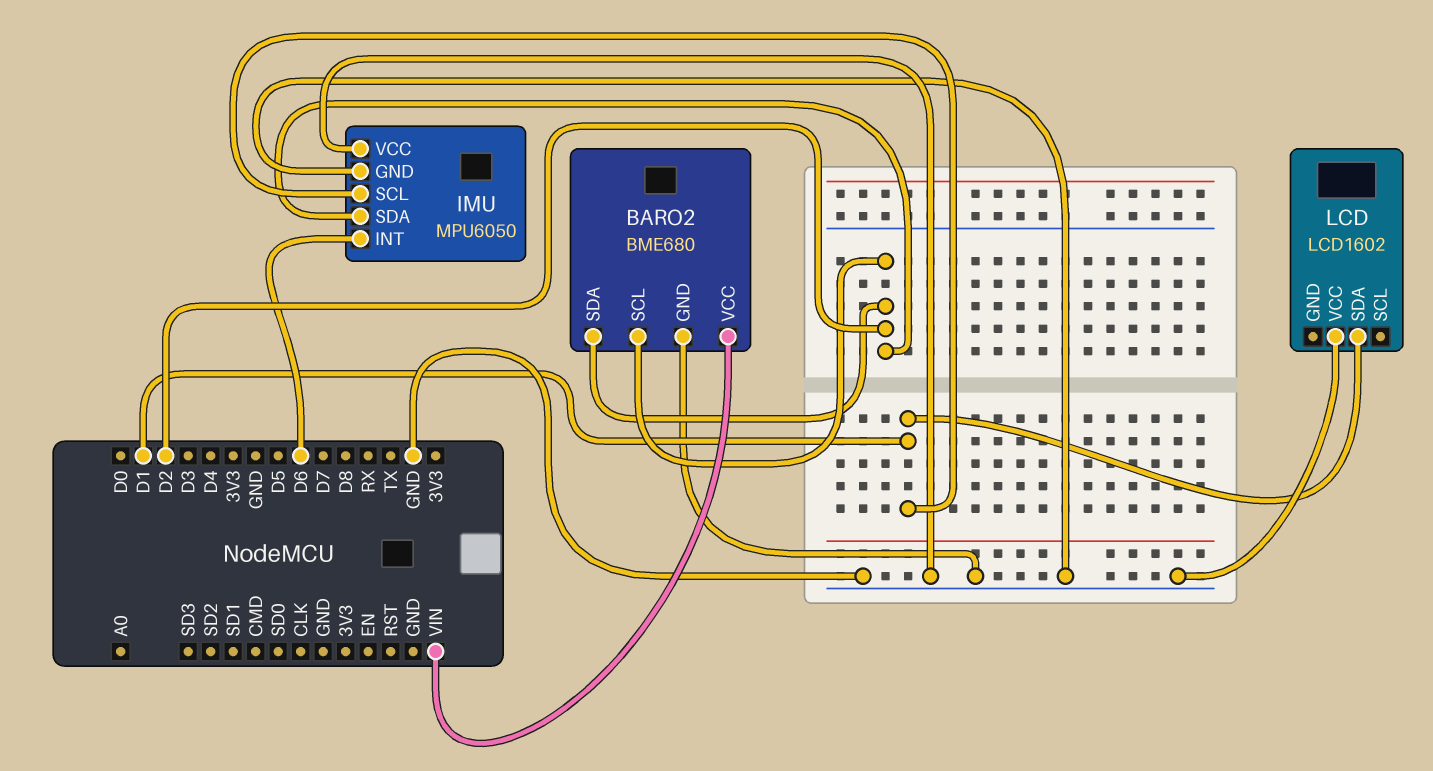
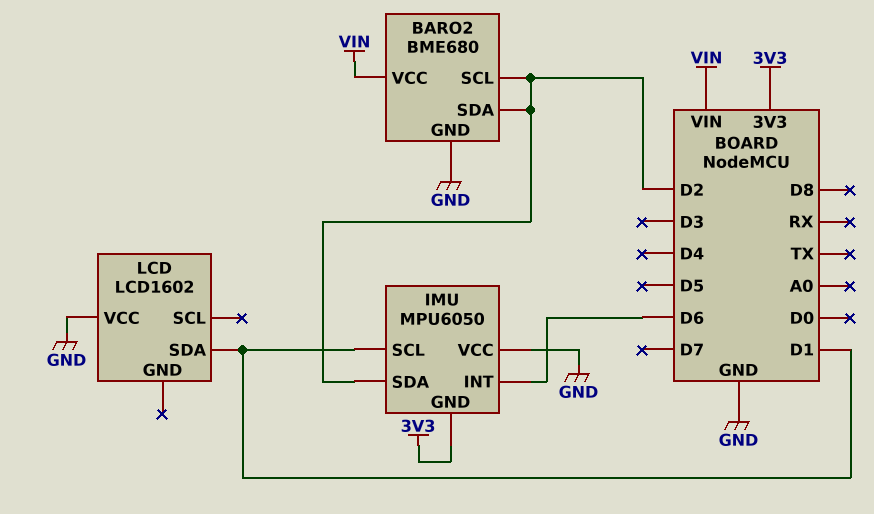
IMU pin GND: GND -> 3V3

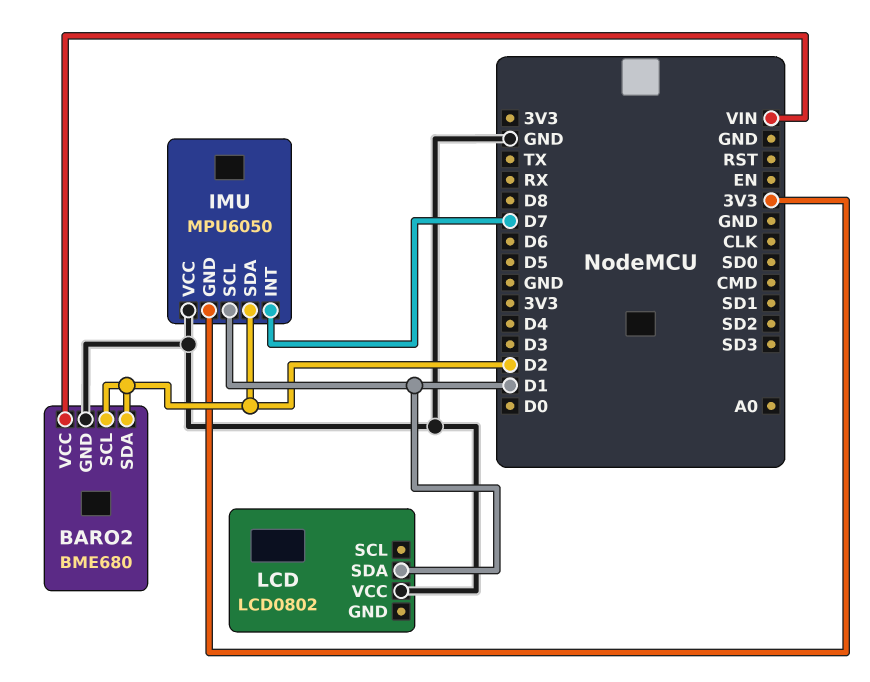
IMU pin INT: D6 -> D7
LCD: LCD1602 -> LCD0802

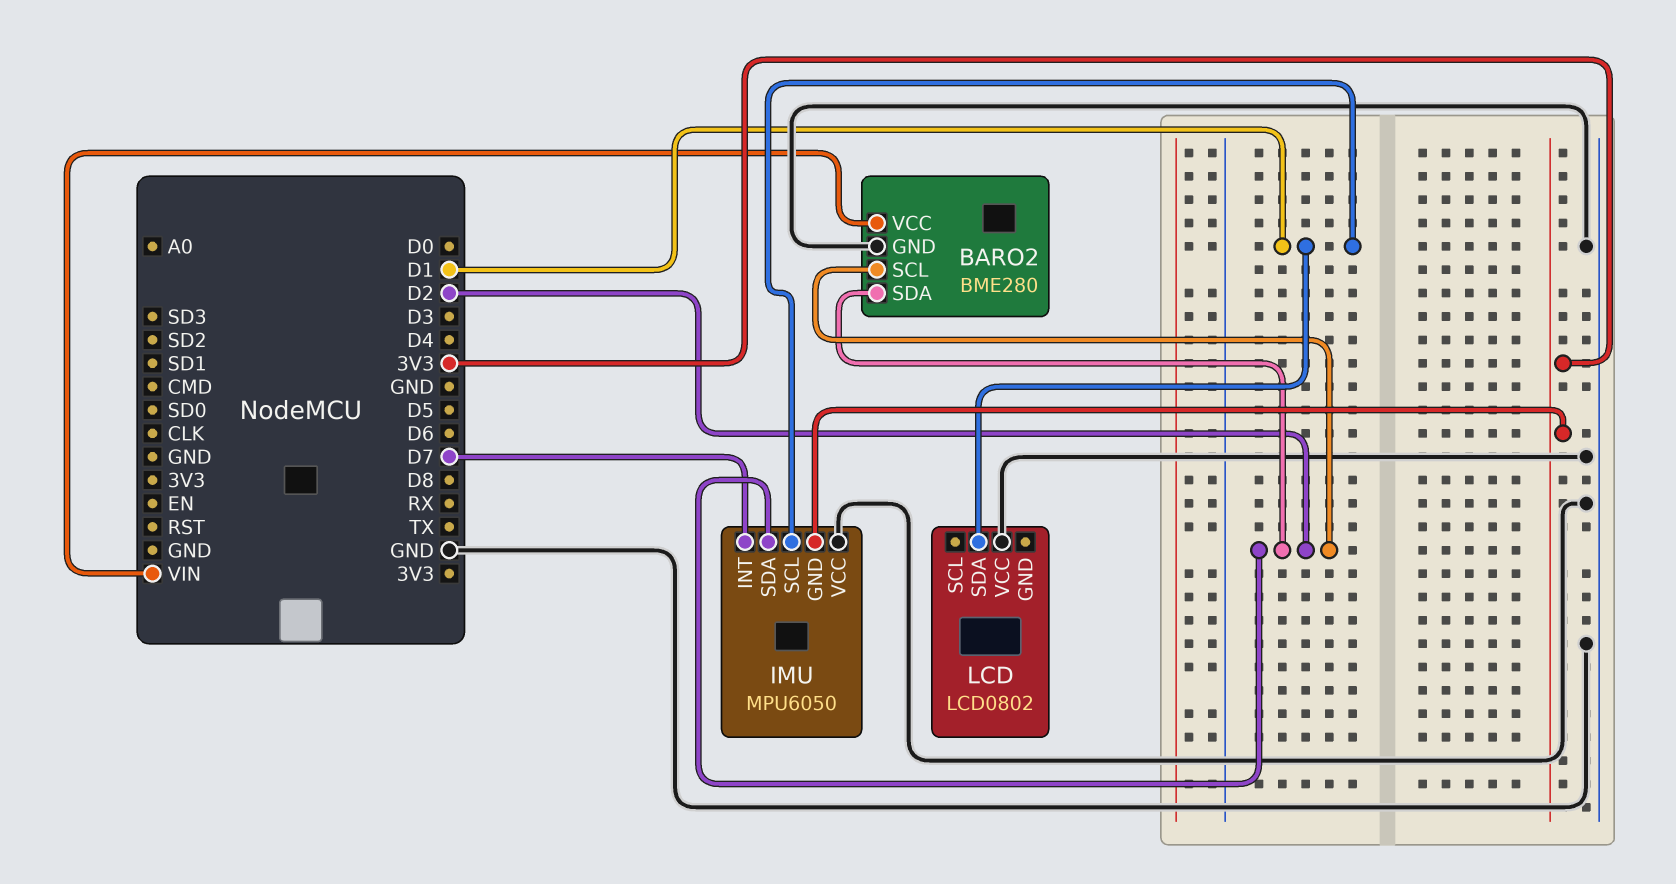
BARO2: BME680 -> BME280

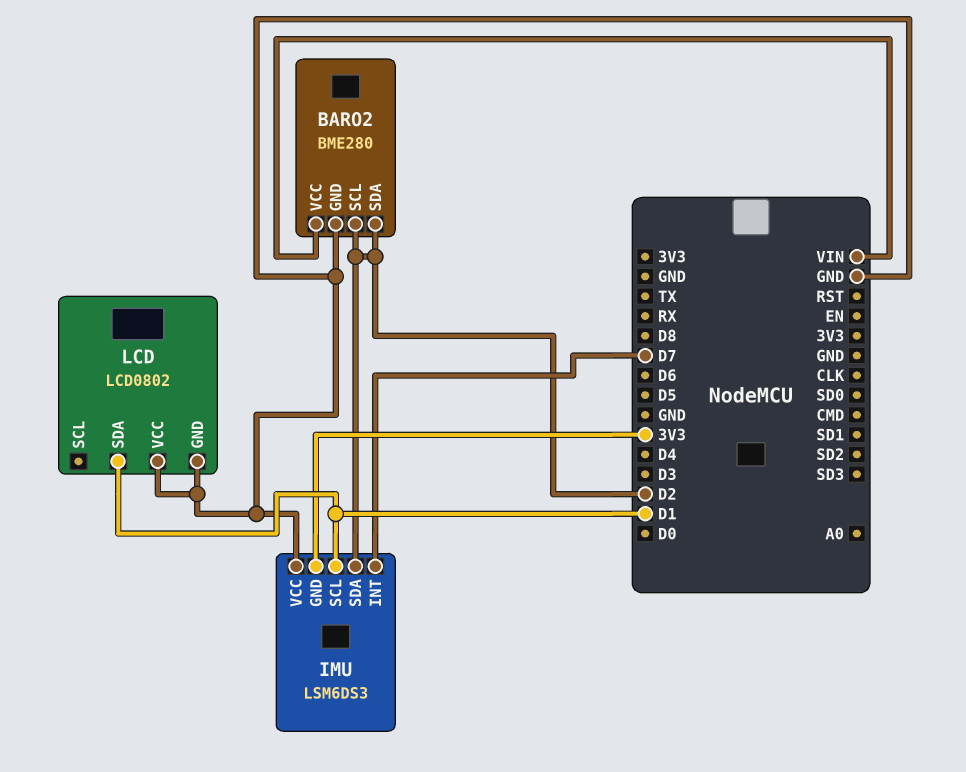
IMU: MPU6050 -> LSM6DS3
LCD pin GND: none -> GND

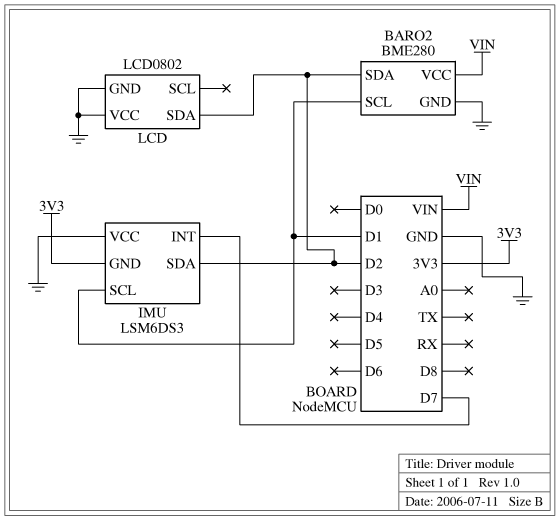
BARO2 pin SCL: D2 -> D1
LCD pin SDA: D1 -> D2

